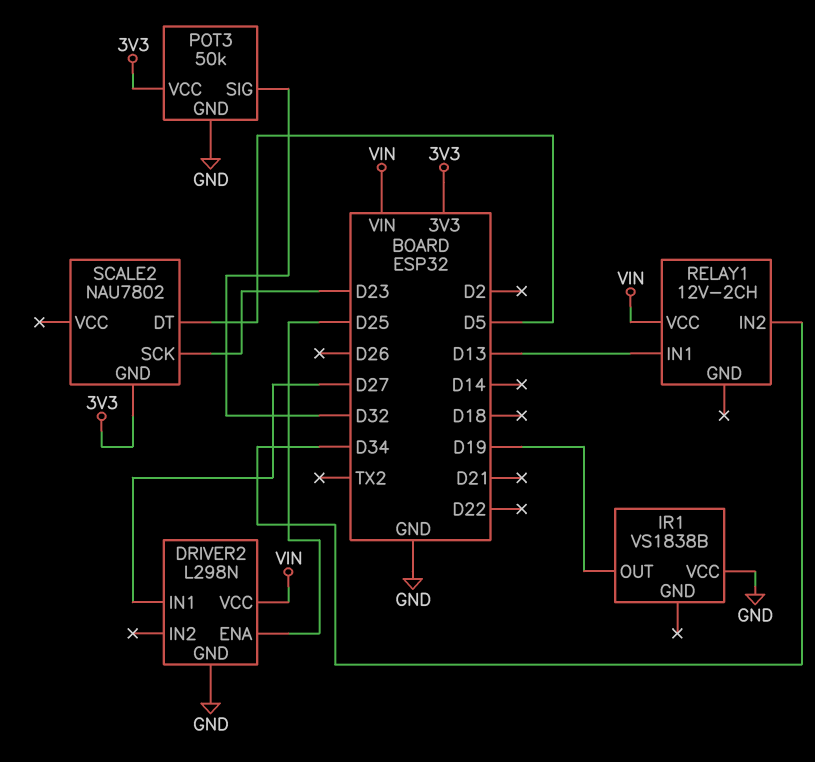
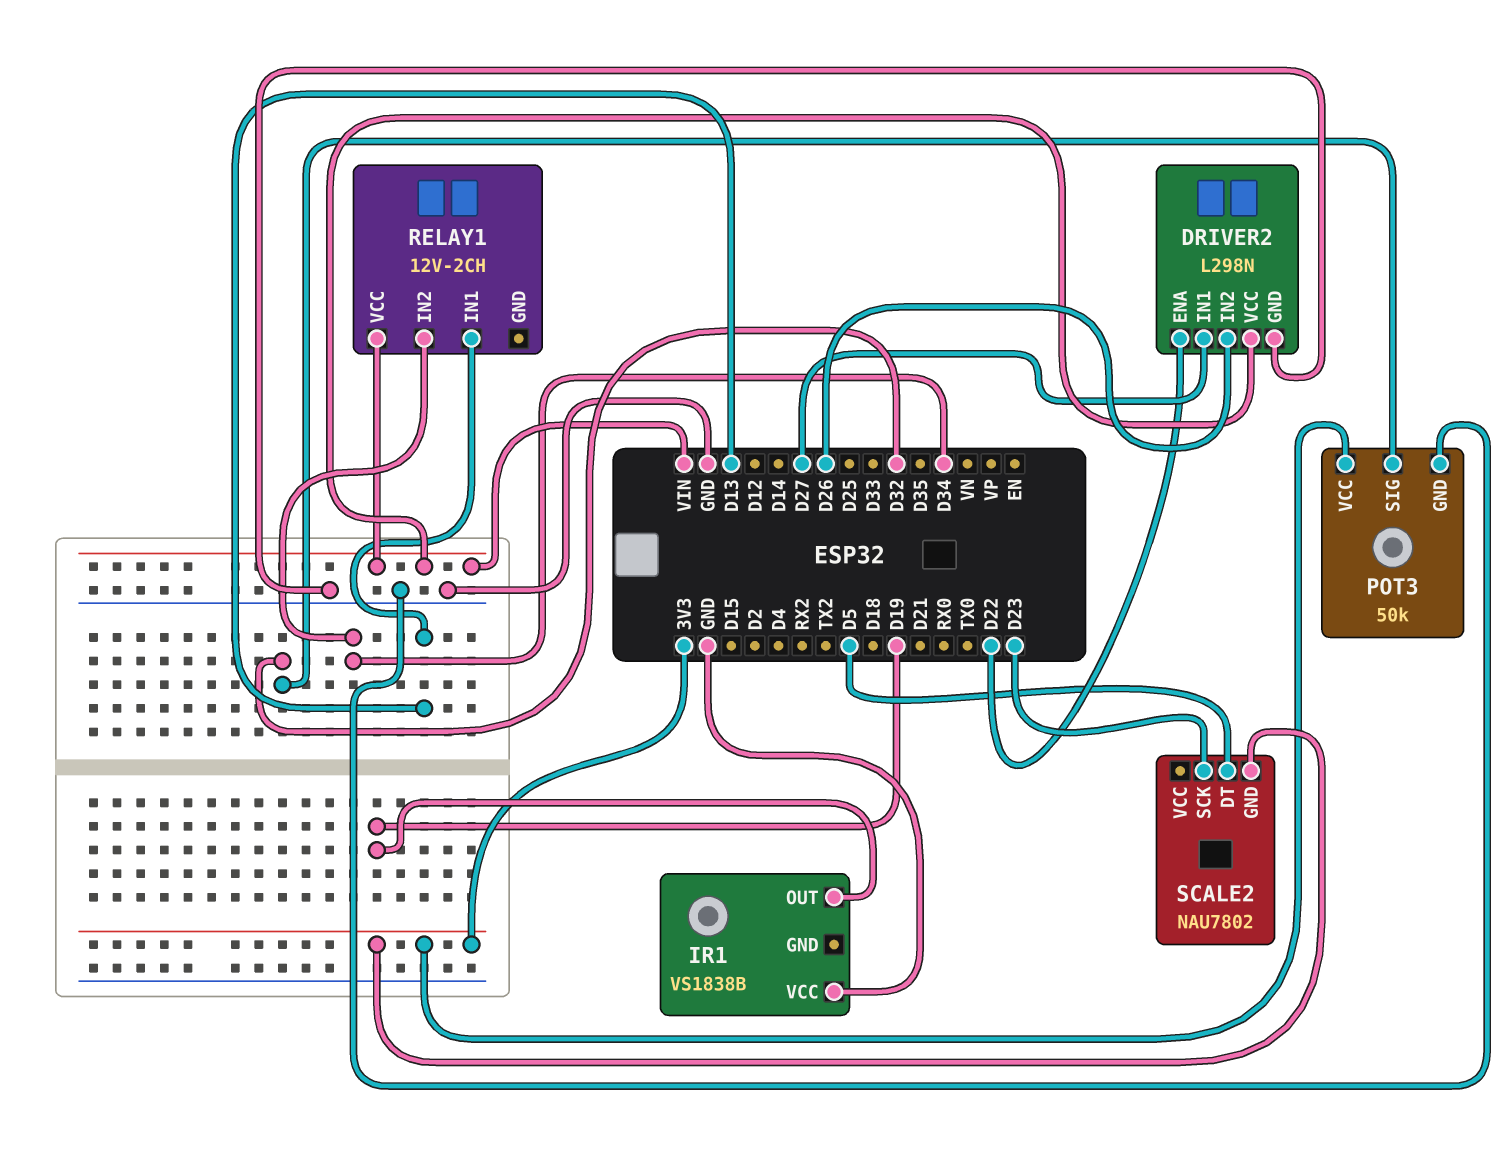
DRIVER2 pin ENA: D25 -> D22
DRIVER2 pin IN2: none -> D26

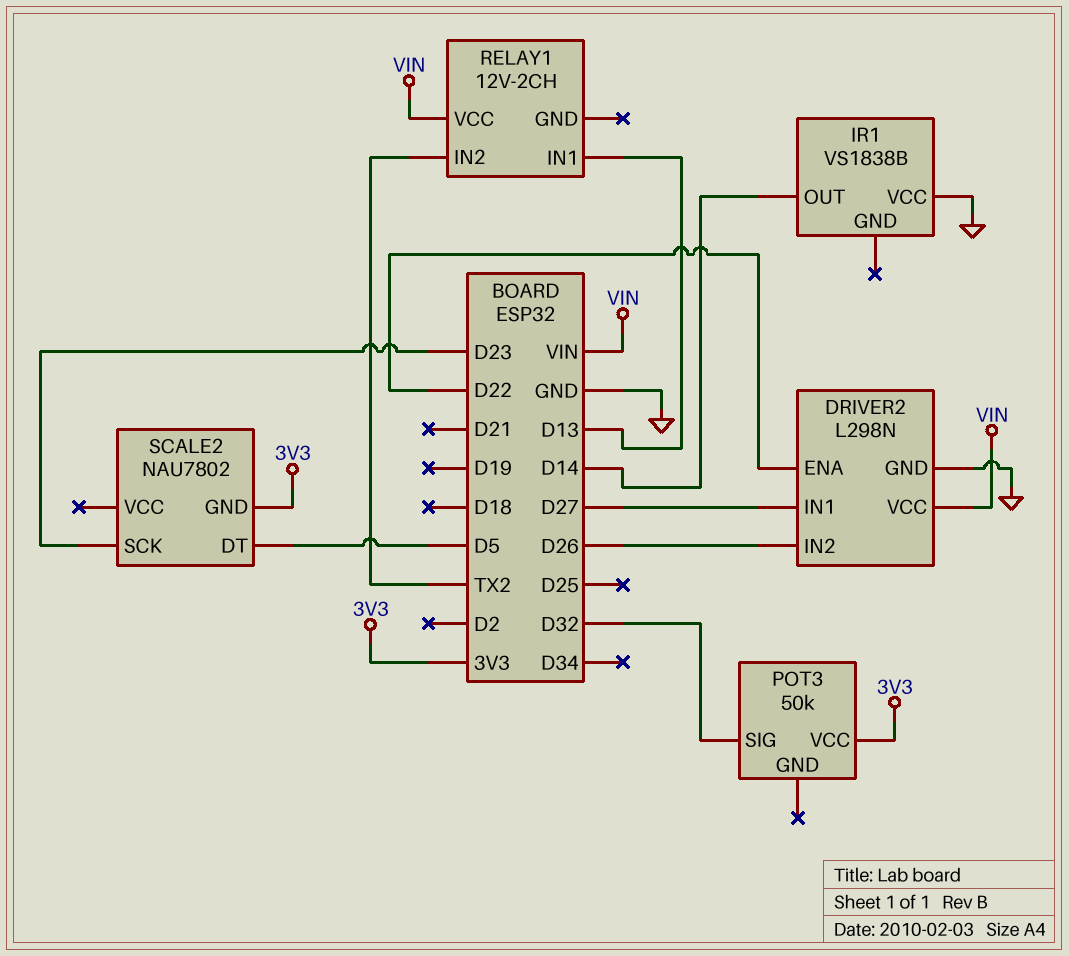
IR1 pin OUT: D19 -> D14
POT3 pin GND: GND -> none
RELAY1 pin IN2: D34 -> TX2

